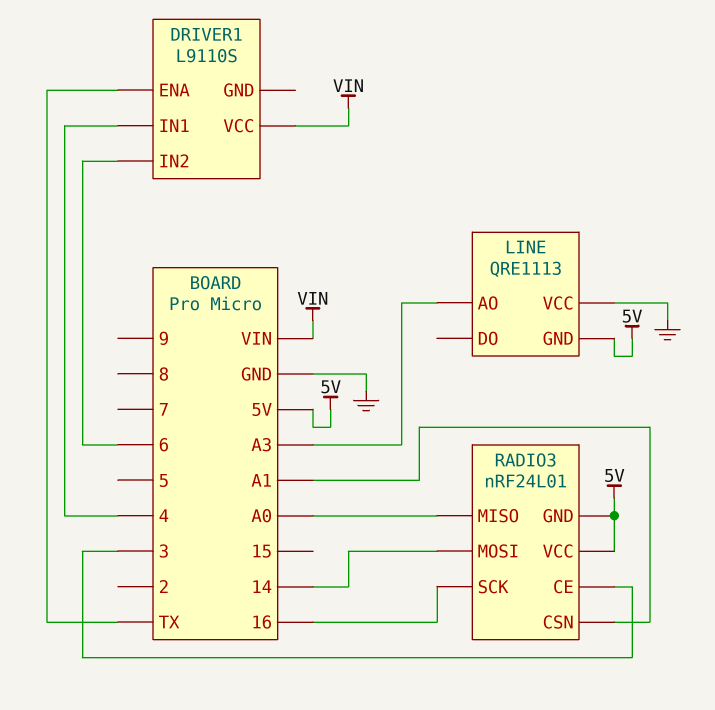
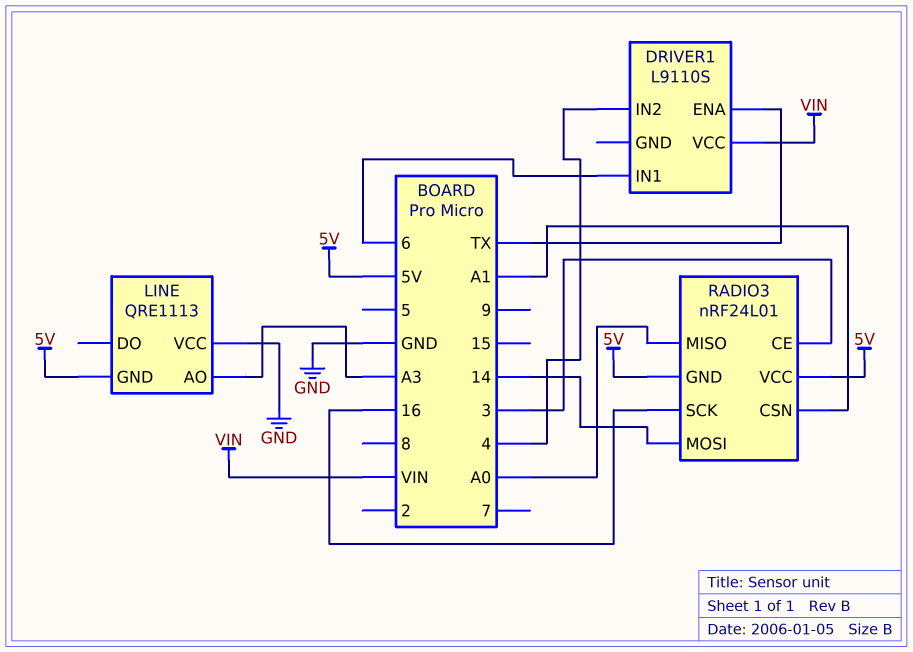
DRIVER1 pin IN1: 4 -> 6
DRIVER1 pin IN2: 6 -> 4

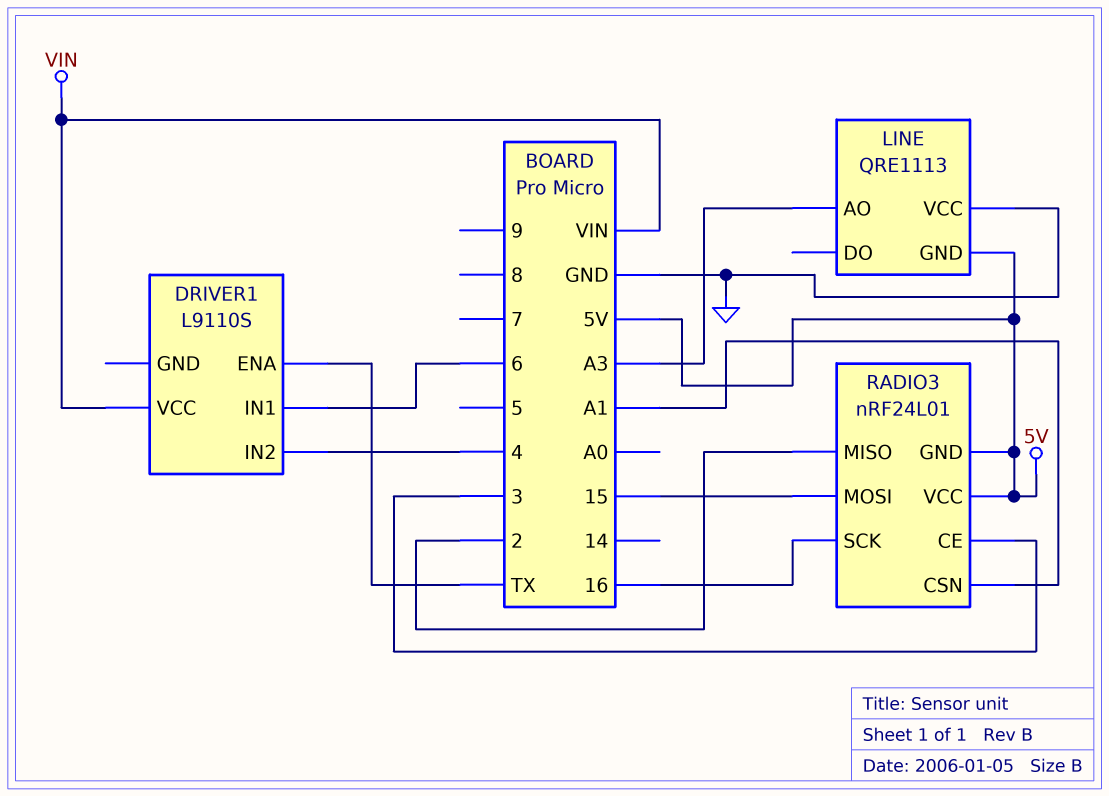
RADIO3 pin MISO: A0 -> 2
RADIO3 pin MOSI: 14 -> 15

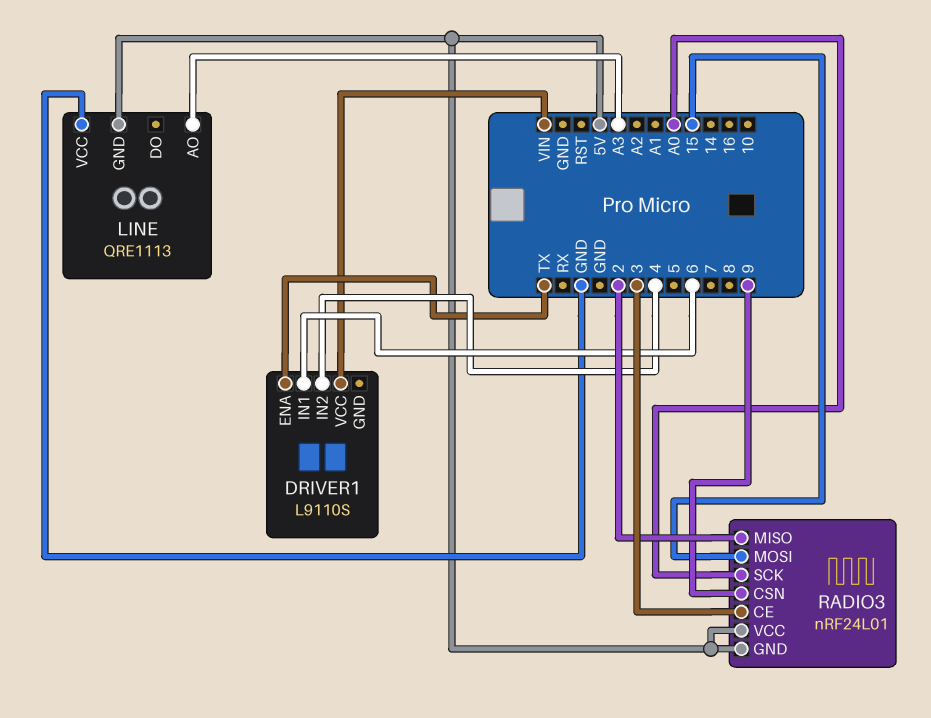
RADIO3 pin CSN: A1 -> 9
RADIO3 pin SCK: 16 -> A0

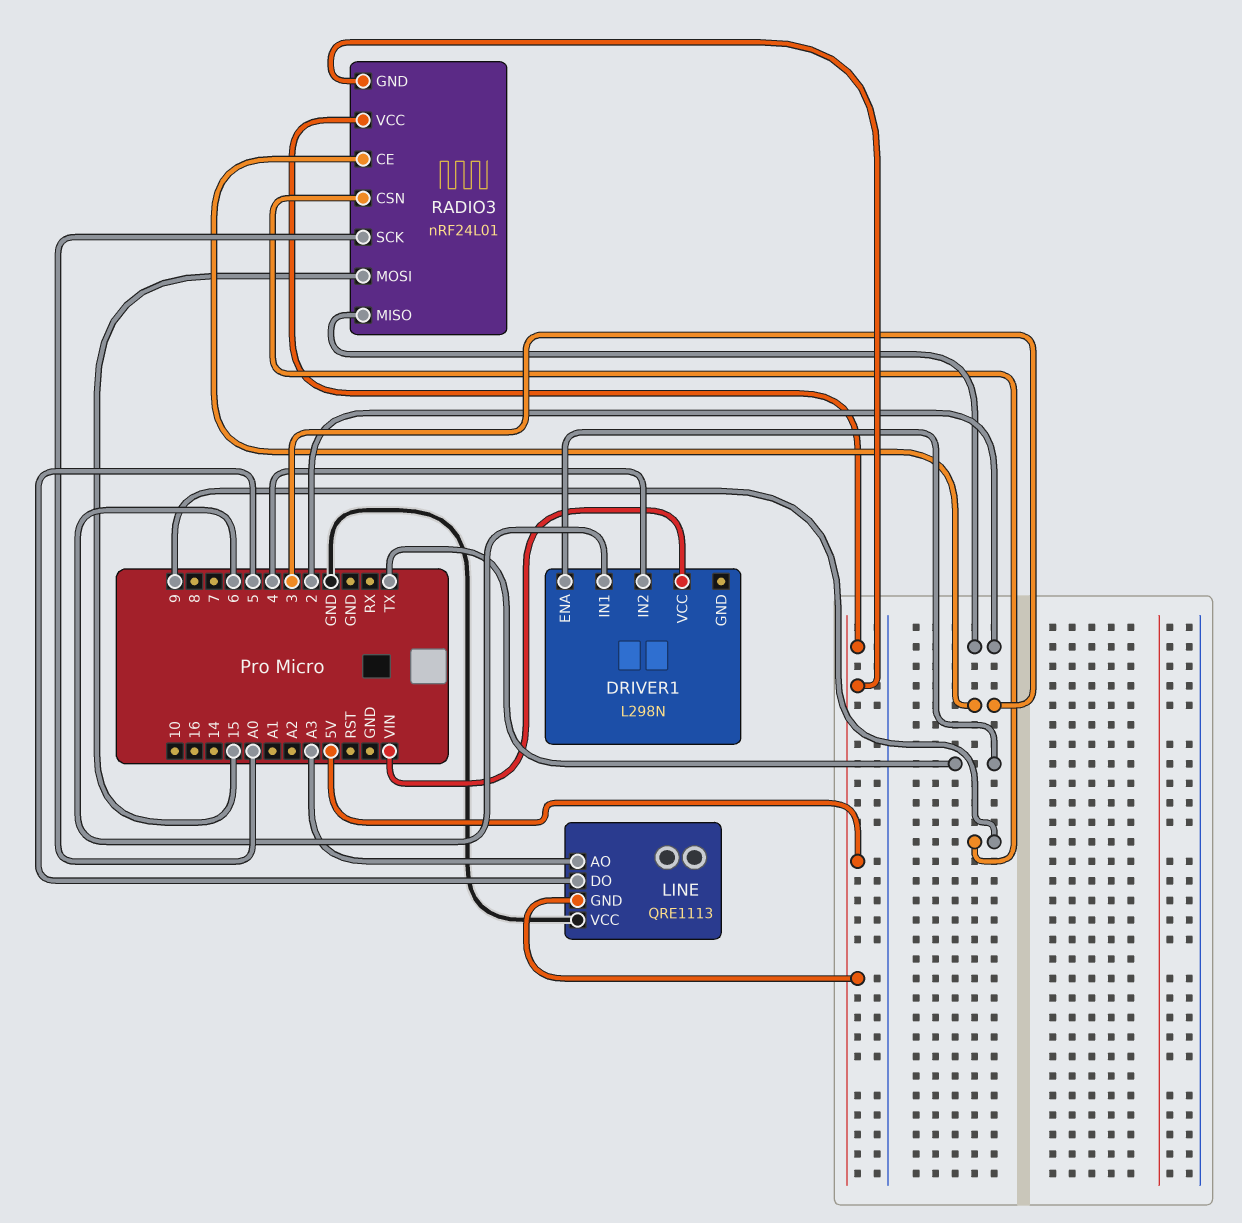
DRIVER1: L9110S -> L298N
LINE pin DO: none -> 5

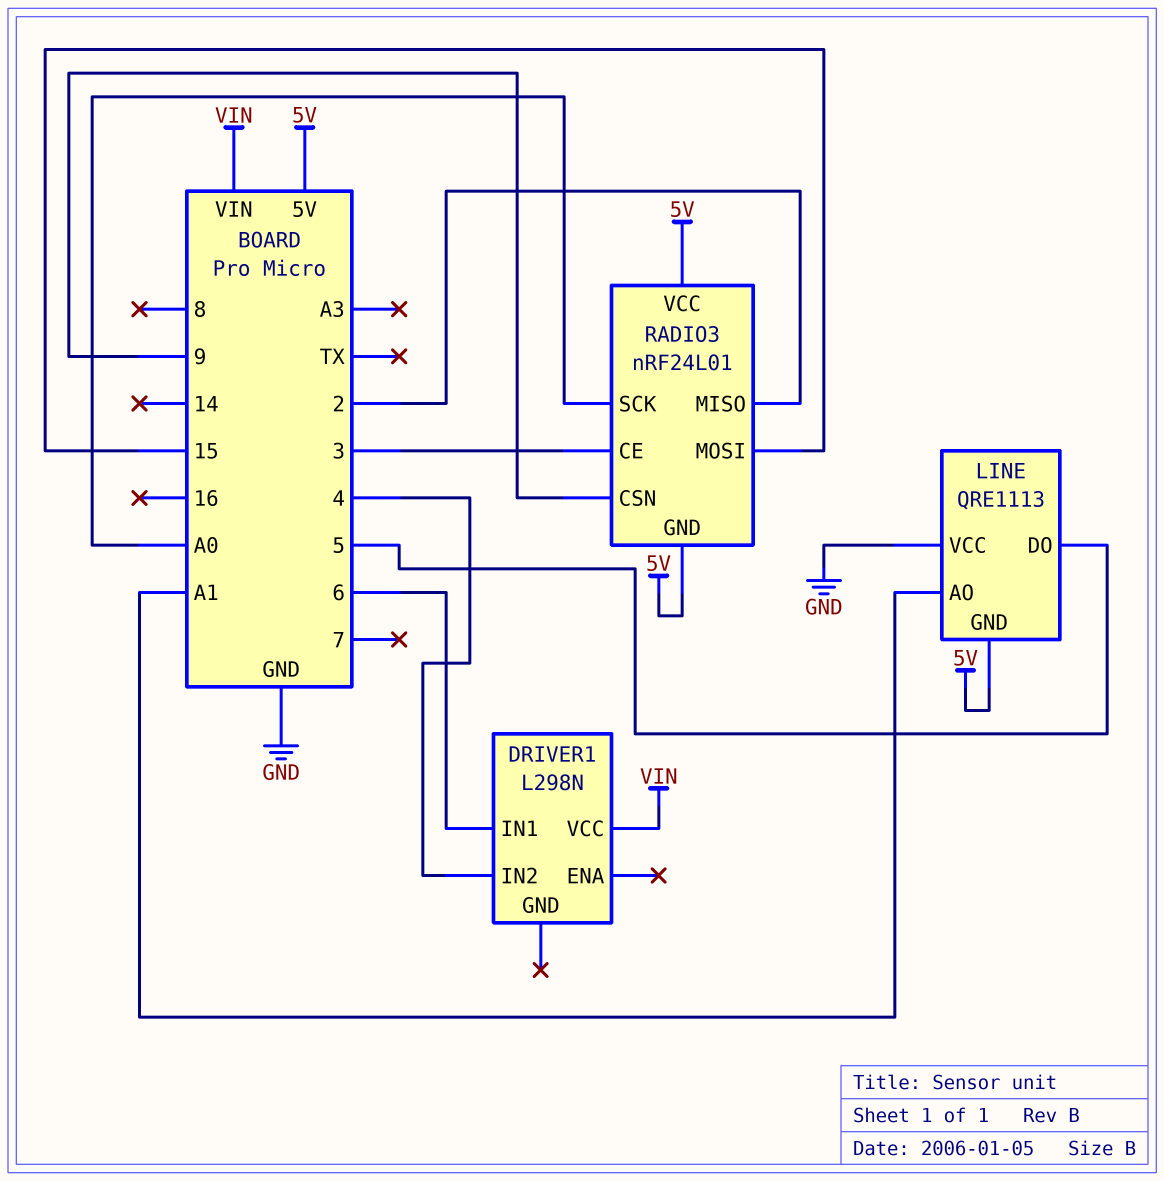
DRIVER1 pin ENA: TX -> none
LINE pin AO: A3 -> A1

